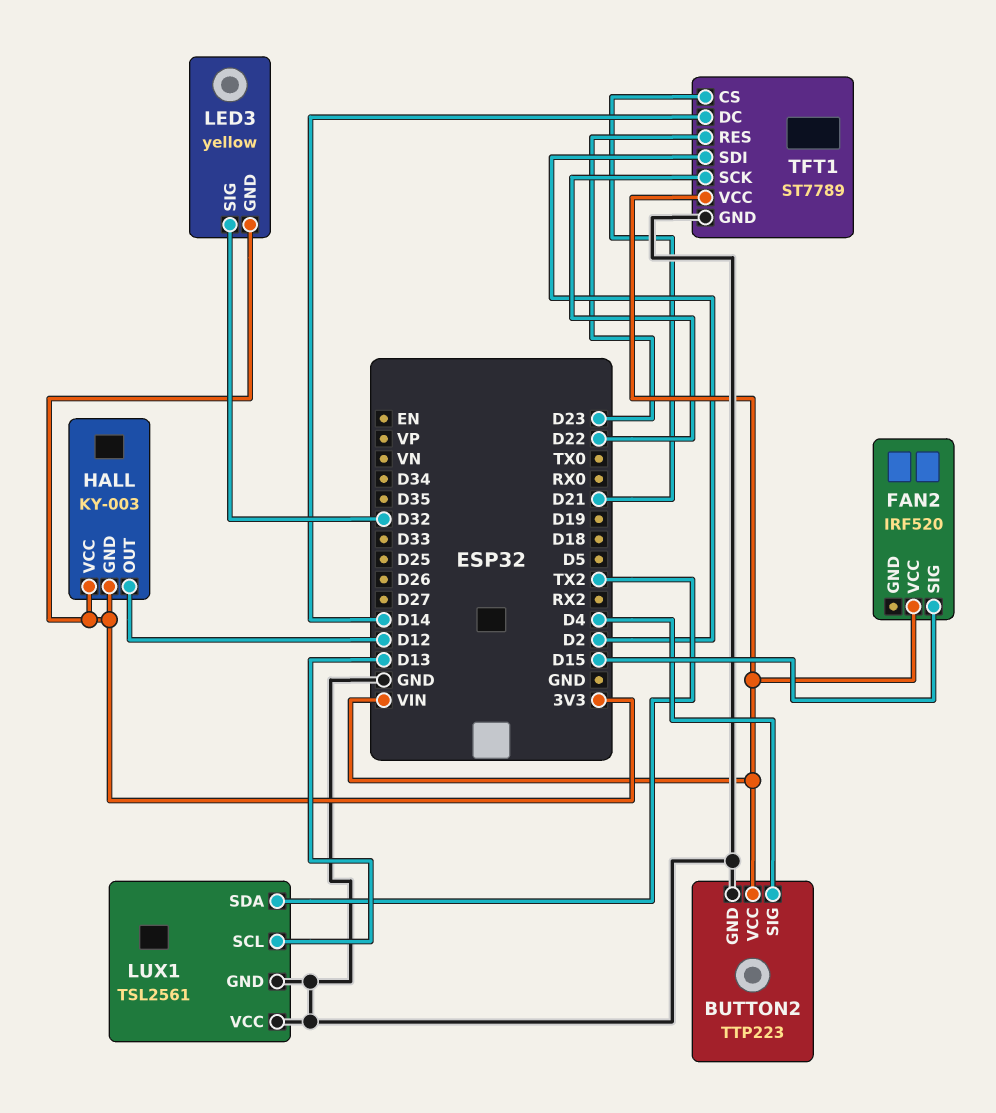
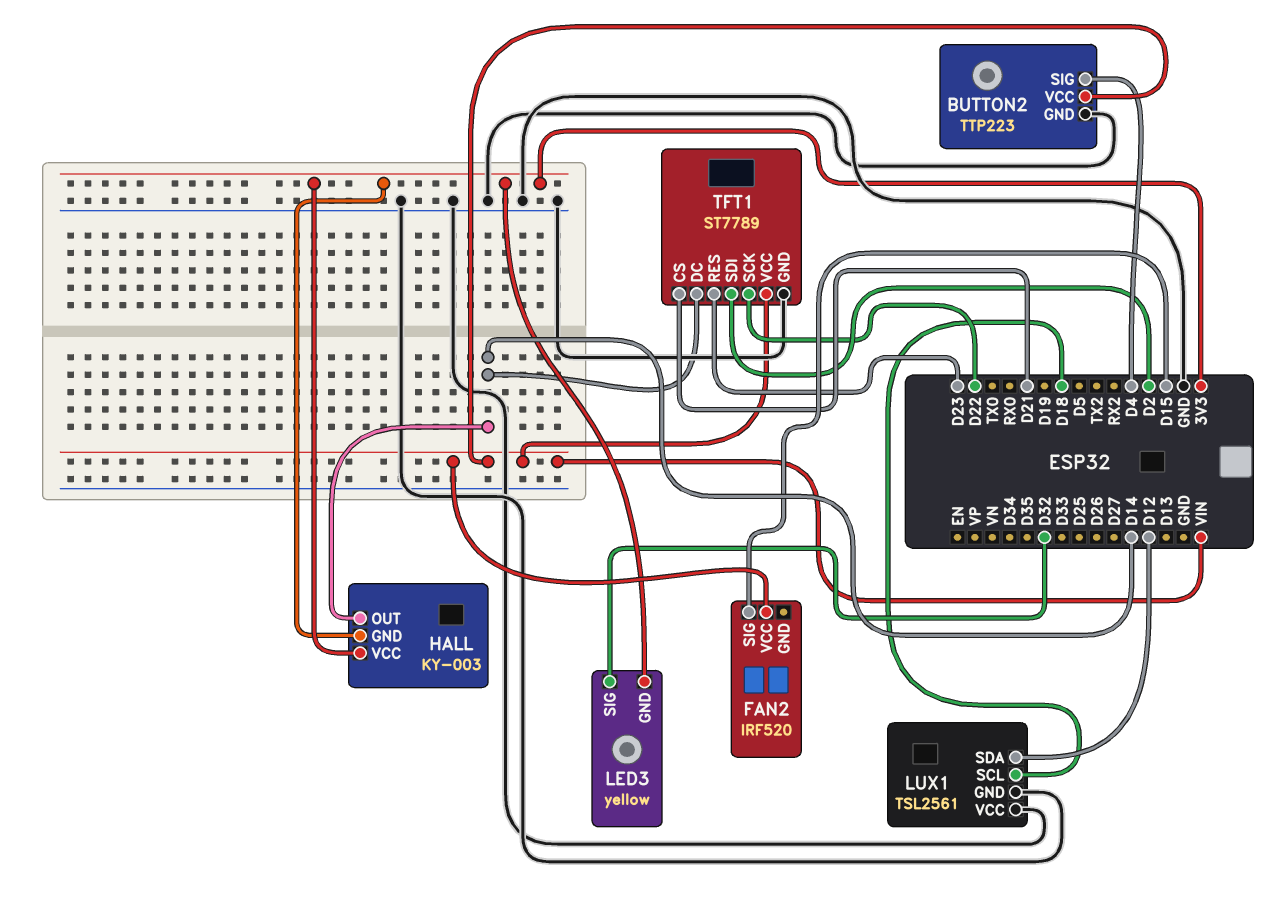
HALL pin OUT: D12 -> D14
LUX1 pin SCL: D13 -> D18
LUX1 pin SDA: TX2 -> D12

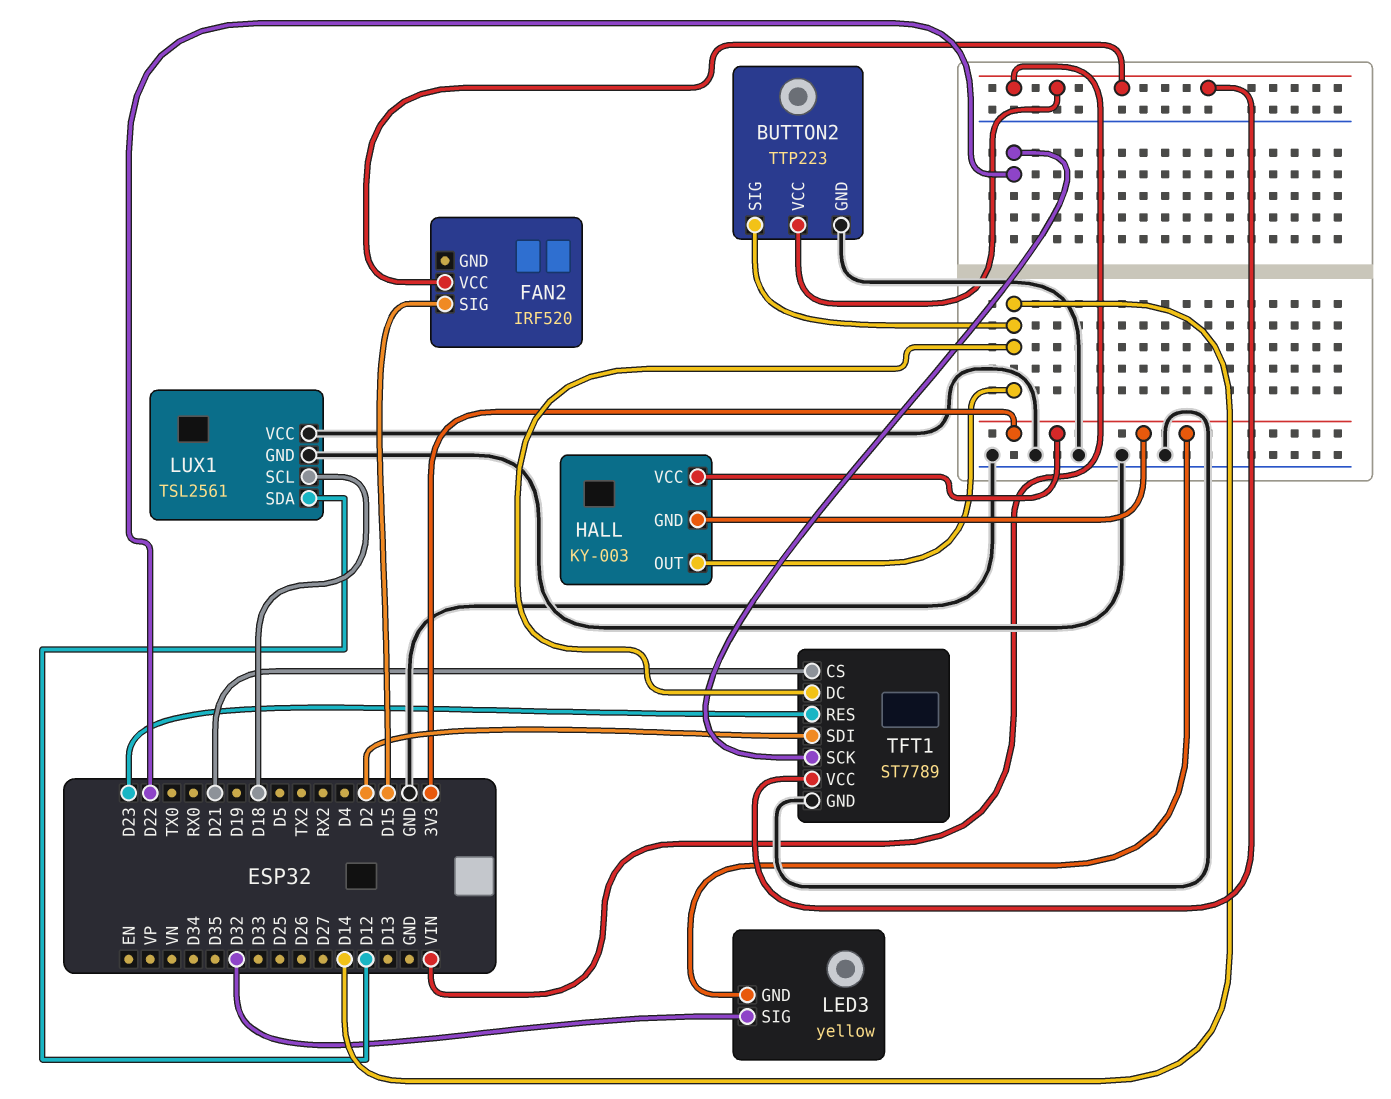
BUTTON2 pin SIG: D4 -> D14

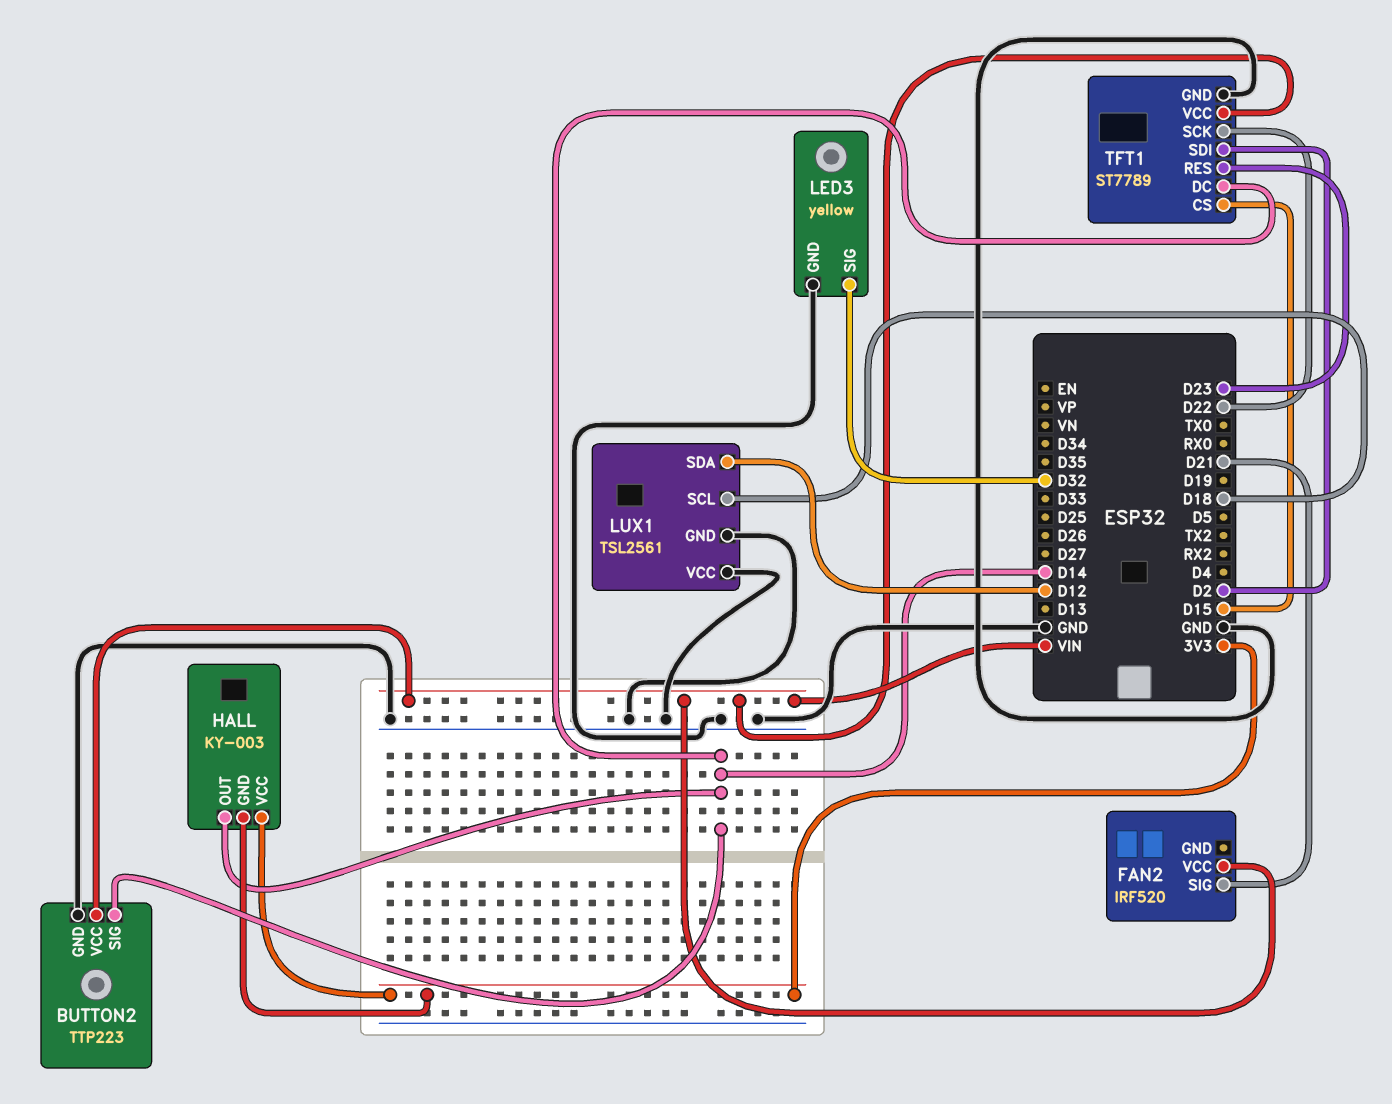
FAN2 pin SIG: D15 -> D21
LED3 pin GND: 3V3 -> GND
TFT1 pin CS: D21 -> D15

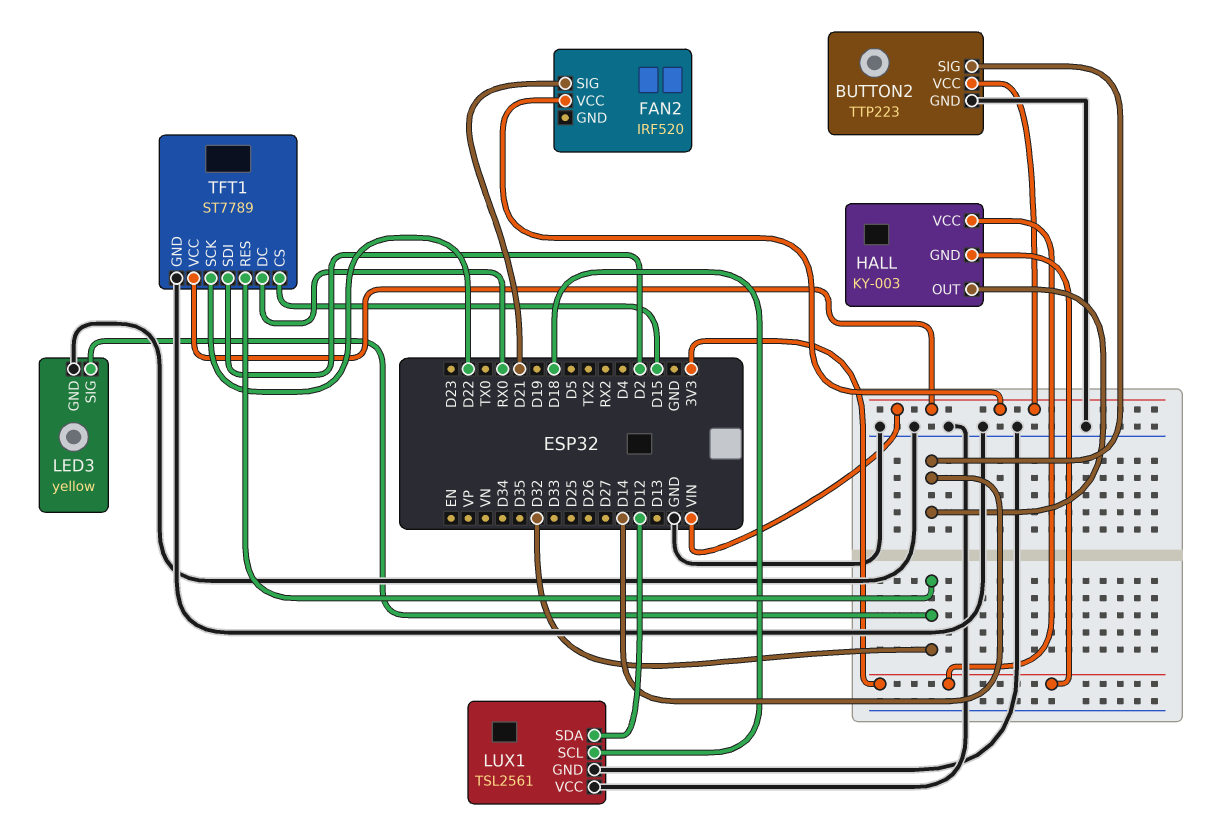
TFT1 pin DC: D14 -> RX0
TFT1 pin RES: D23 -> D32

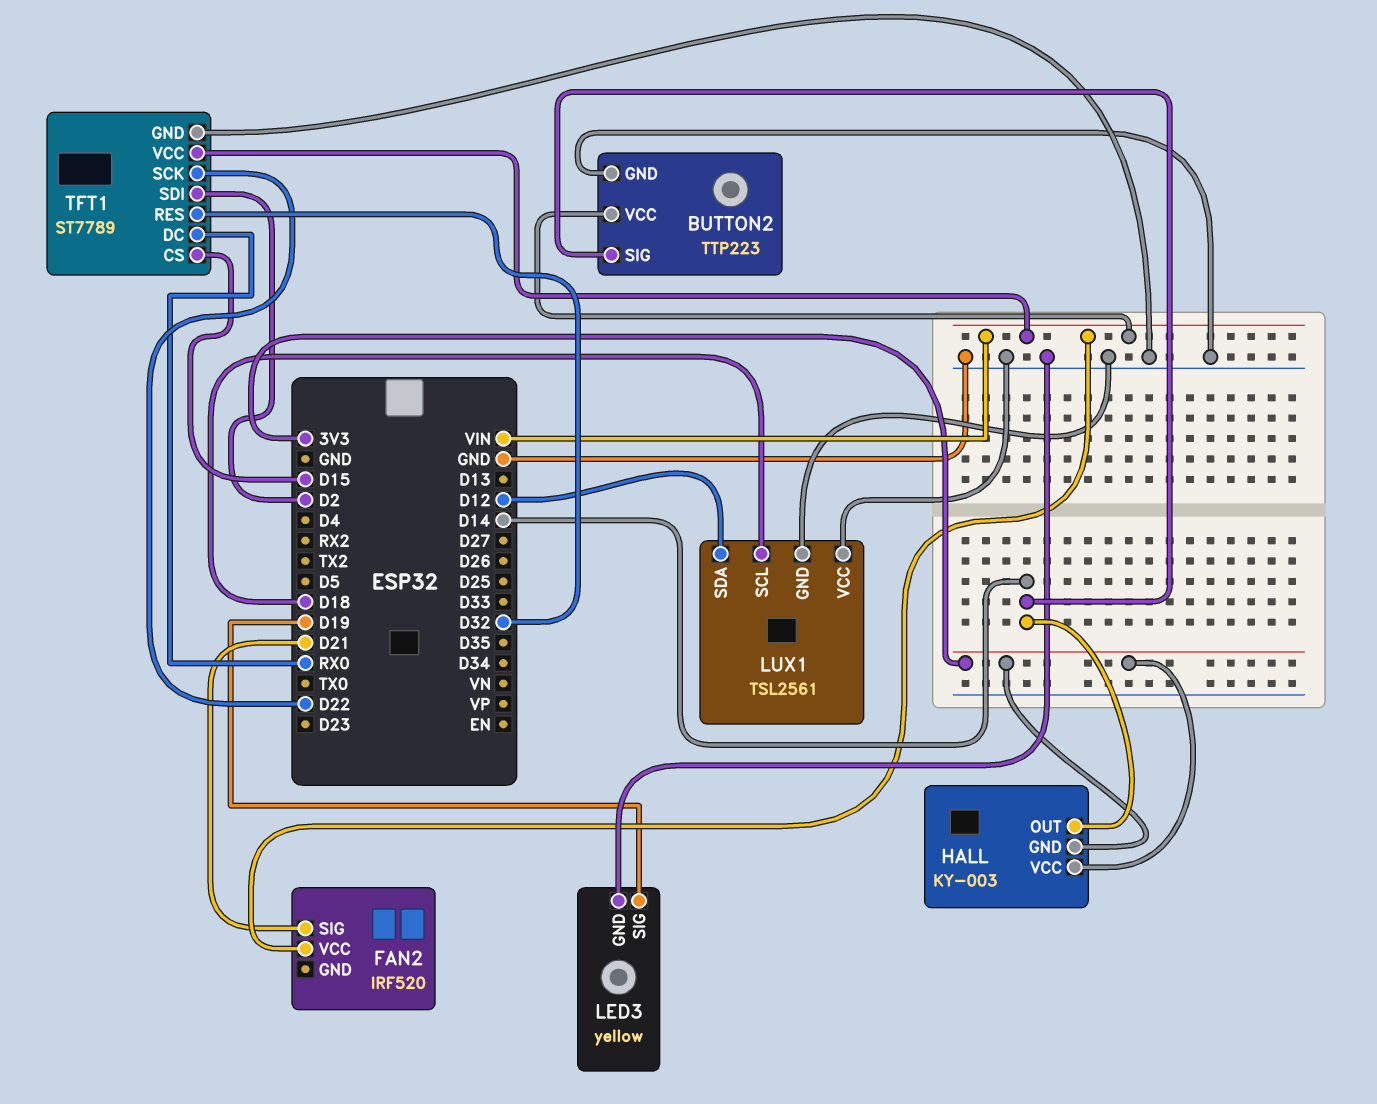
LED3 pin SIG: D32 -> D19

